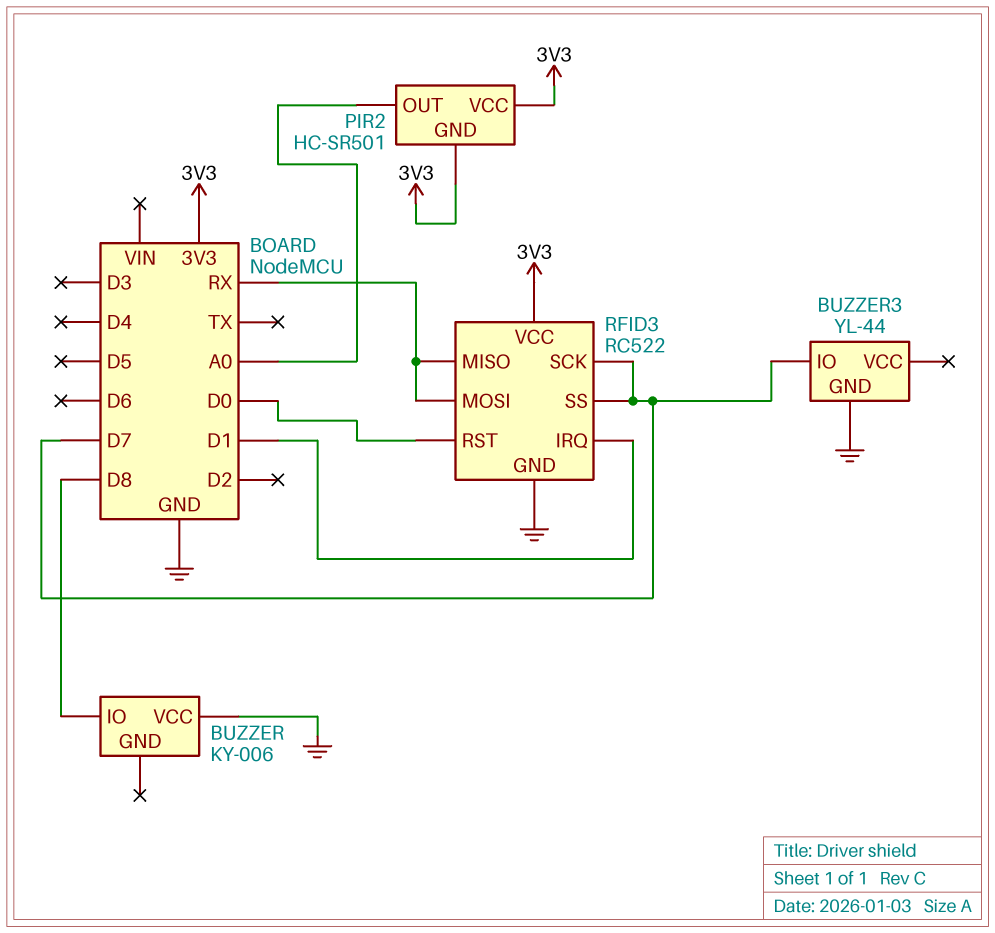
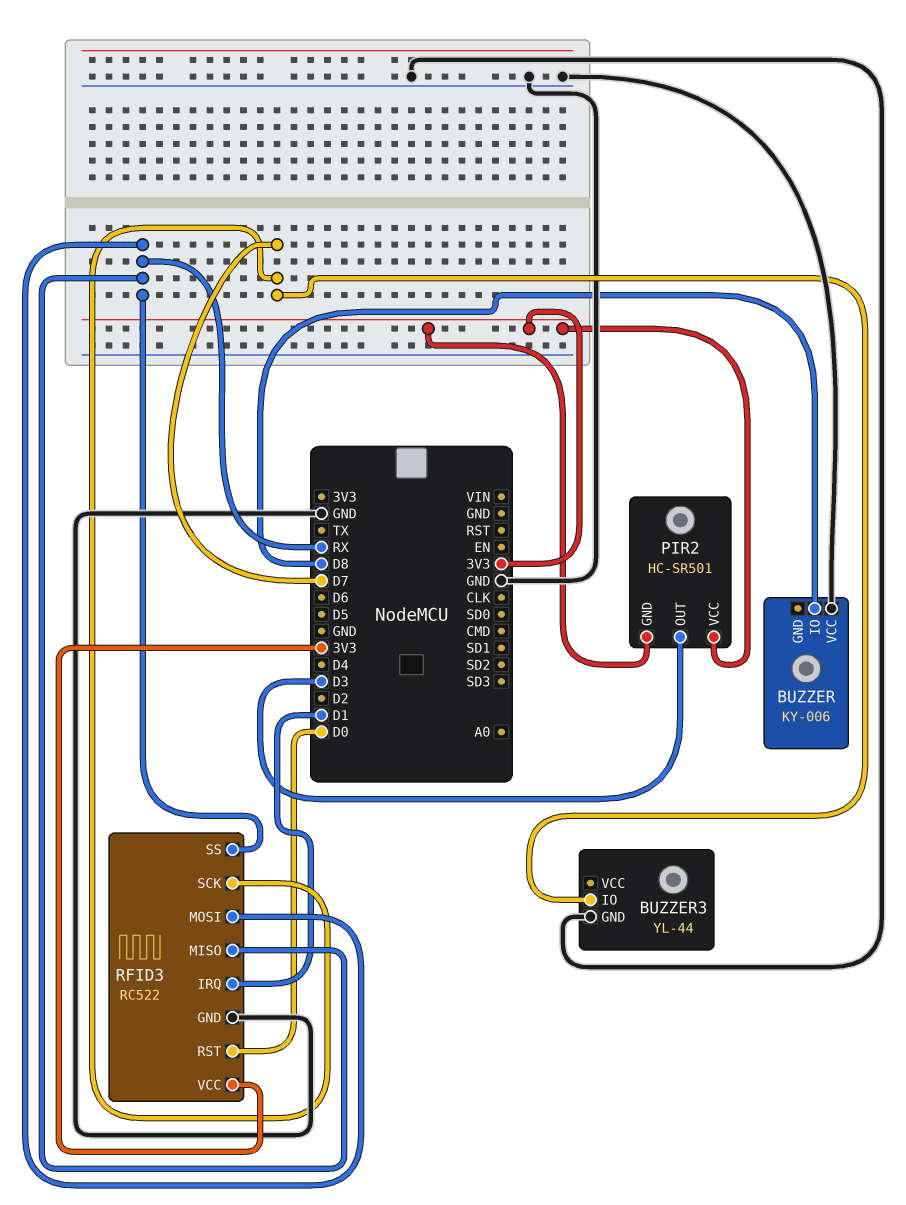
PIR2 pin OUT: A0 -> D3
RFID3 pin SS: D7 -> RX

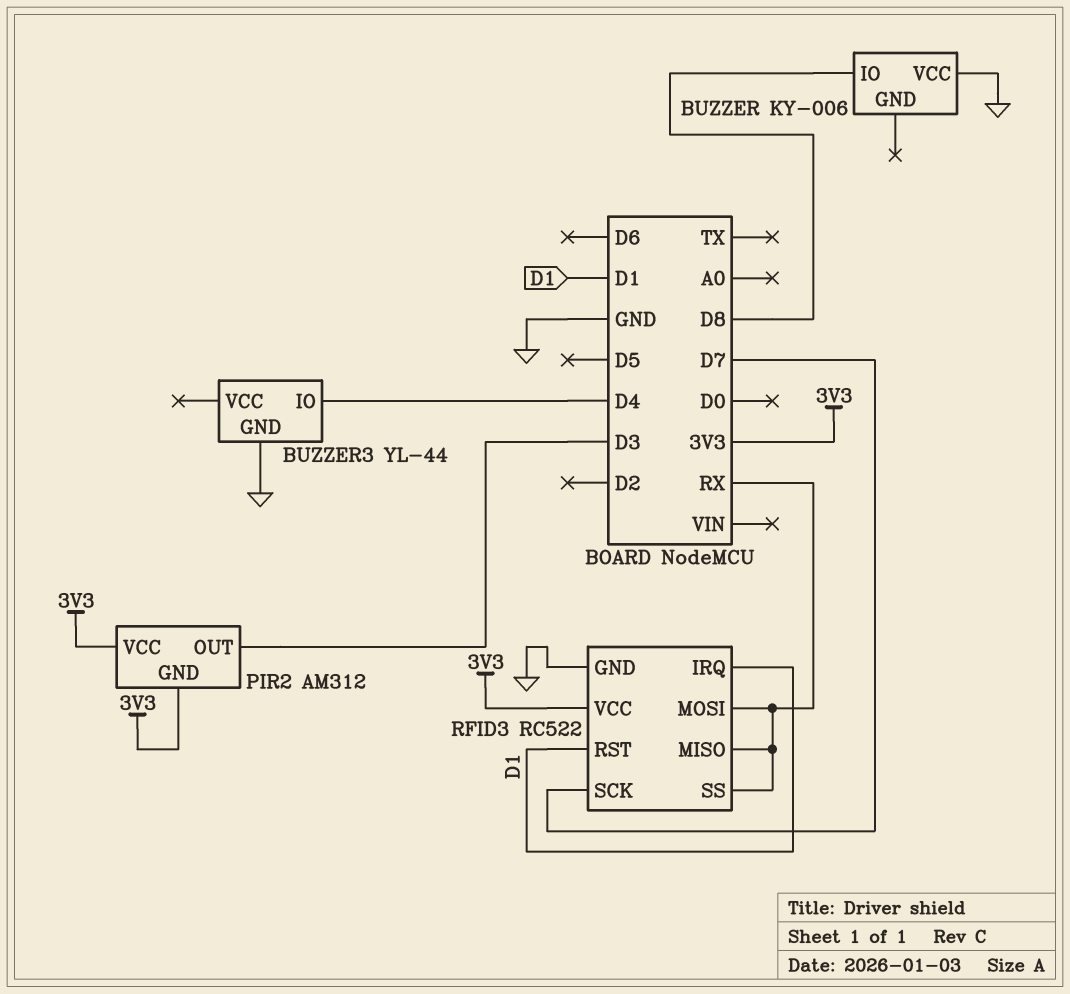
BUZZER3 pin IO: D7 -> D4
PIR2: HC-SR501 -> AM312
RFID3 pin RST: D0 -> D1

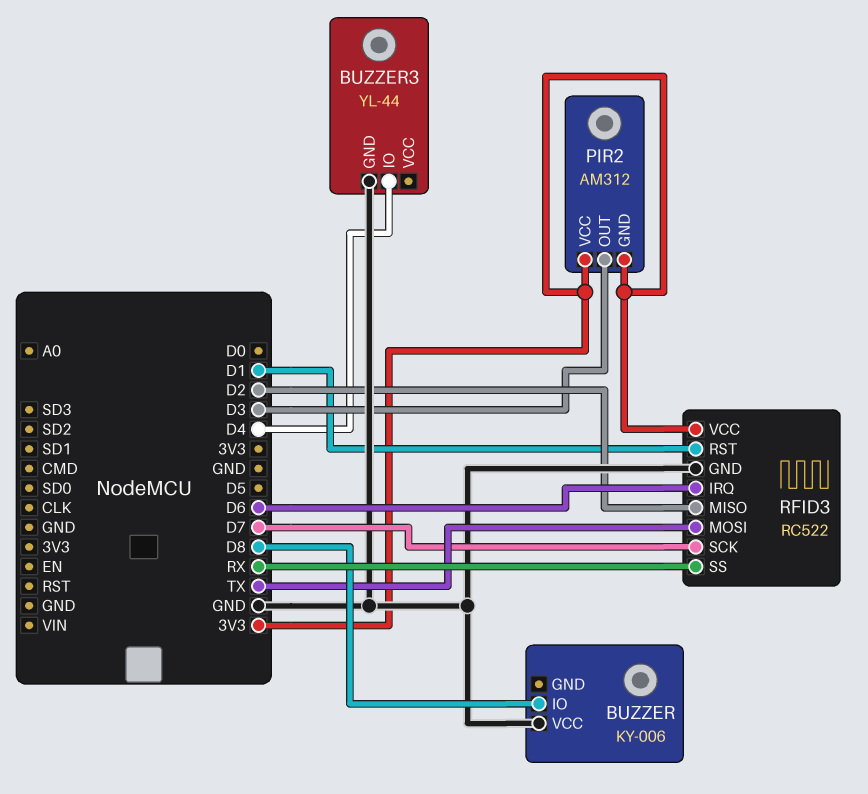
RFID3 pin IRQ: D1 -> D6
RFID3 pin MISO: RX -> D2
RFID3 pin MOSI: RX -> TX

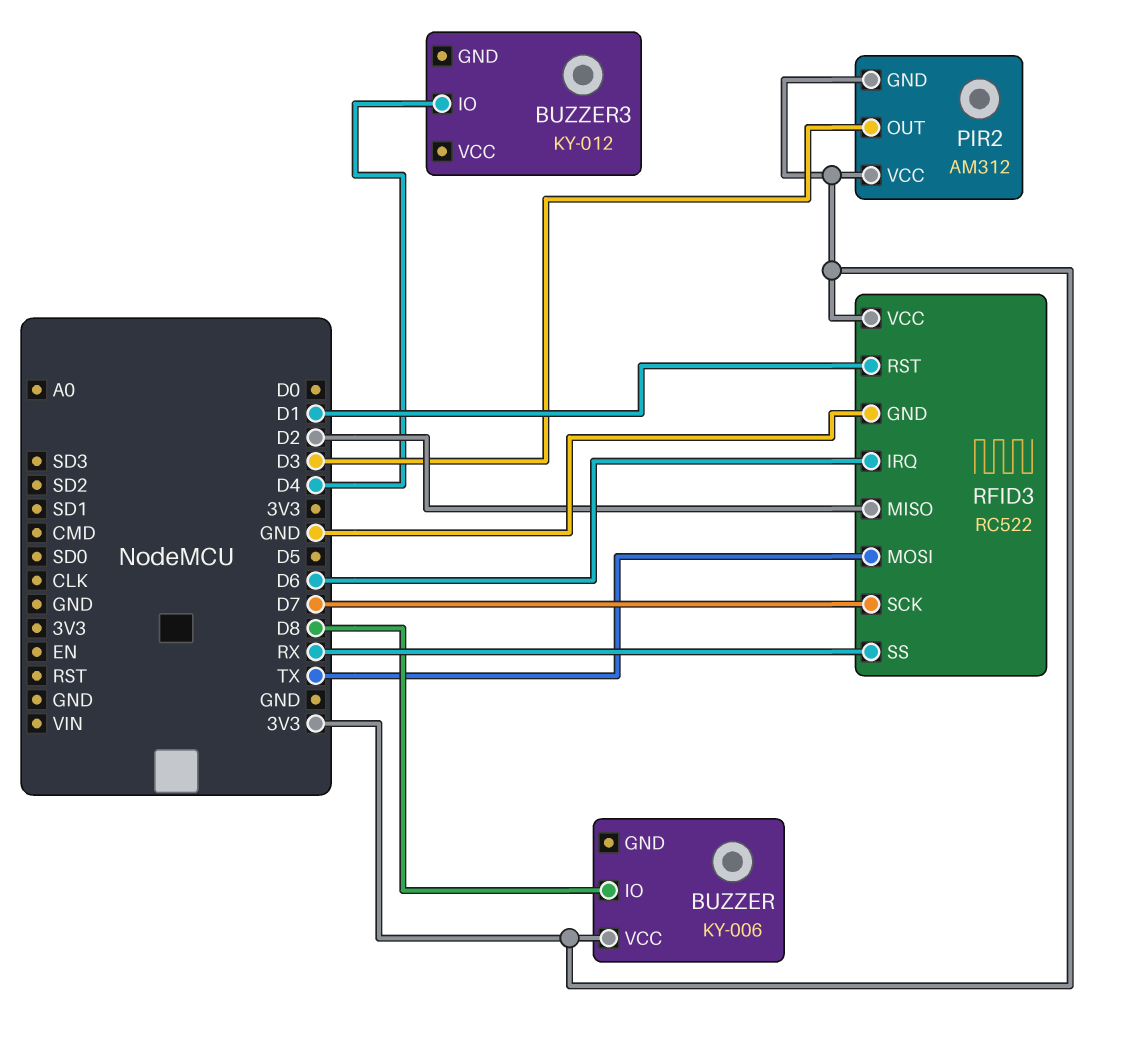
BUZZER pin VCC: GND -> 3V3
BUZZER3: YL-44 -> KY-012
BUZZER3 pin GND: GND -> none

